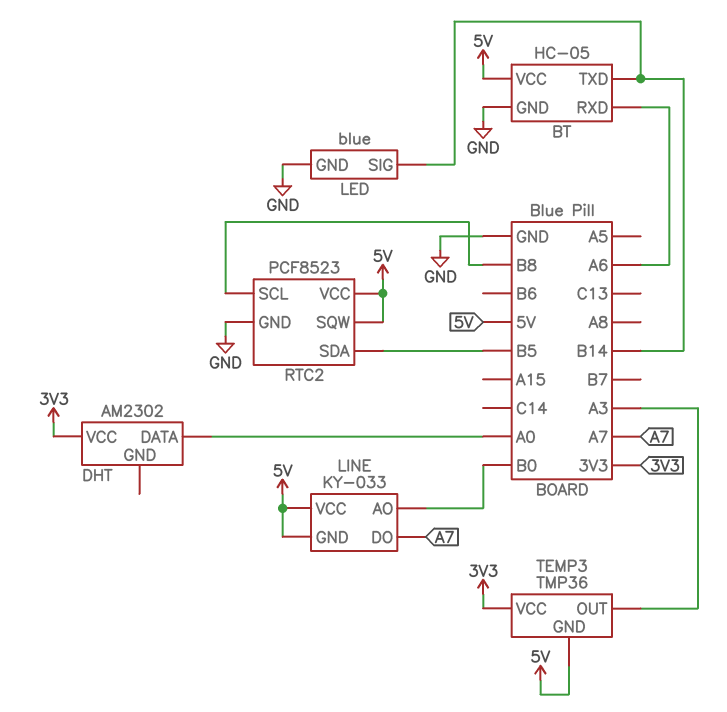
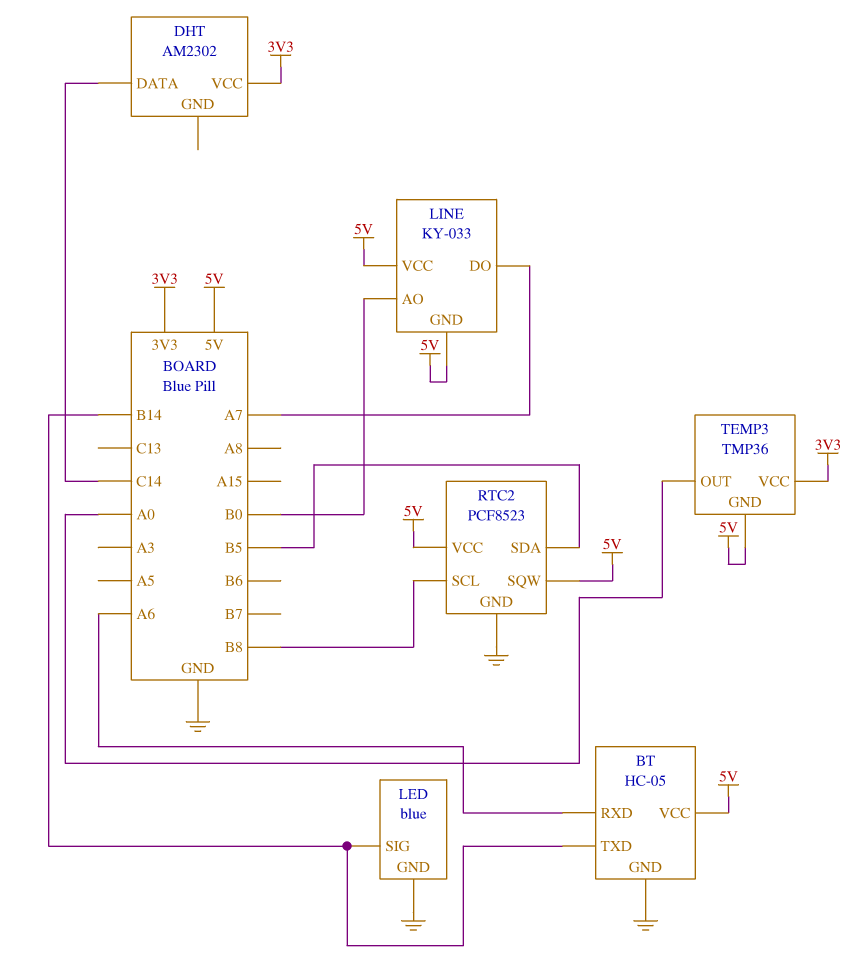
DHT pin DATA: A0 -> C14
TEMP3 pin OUT: A3 -> A0

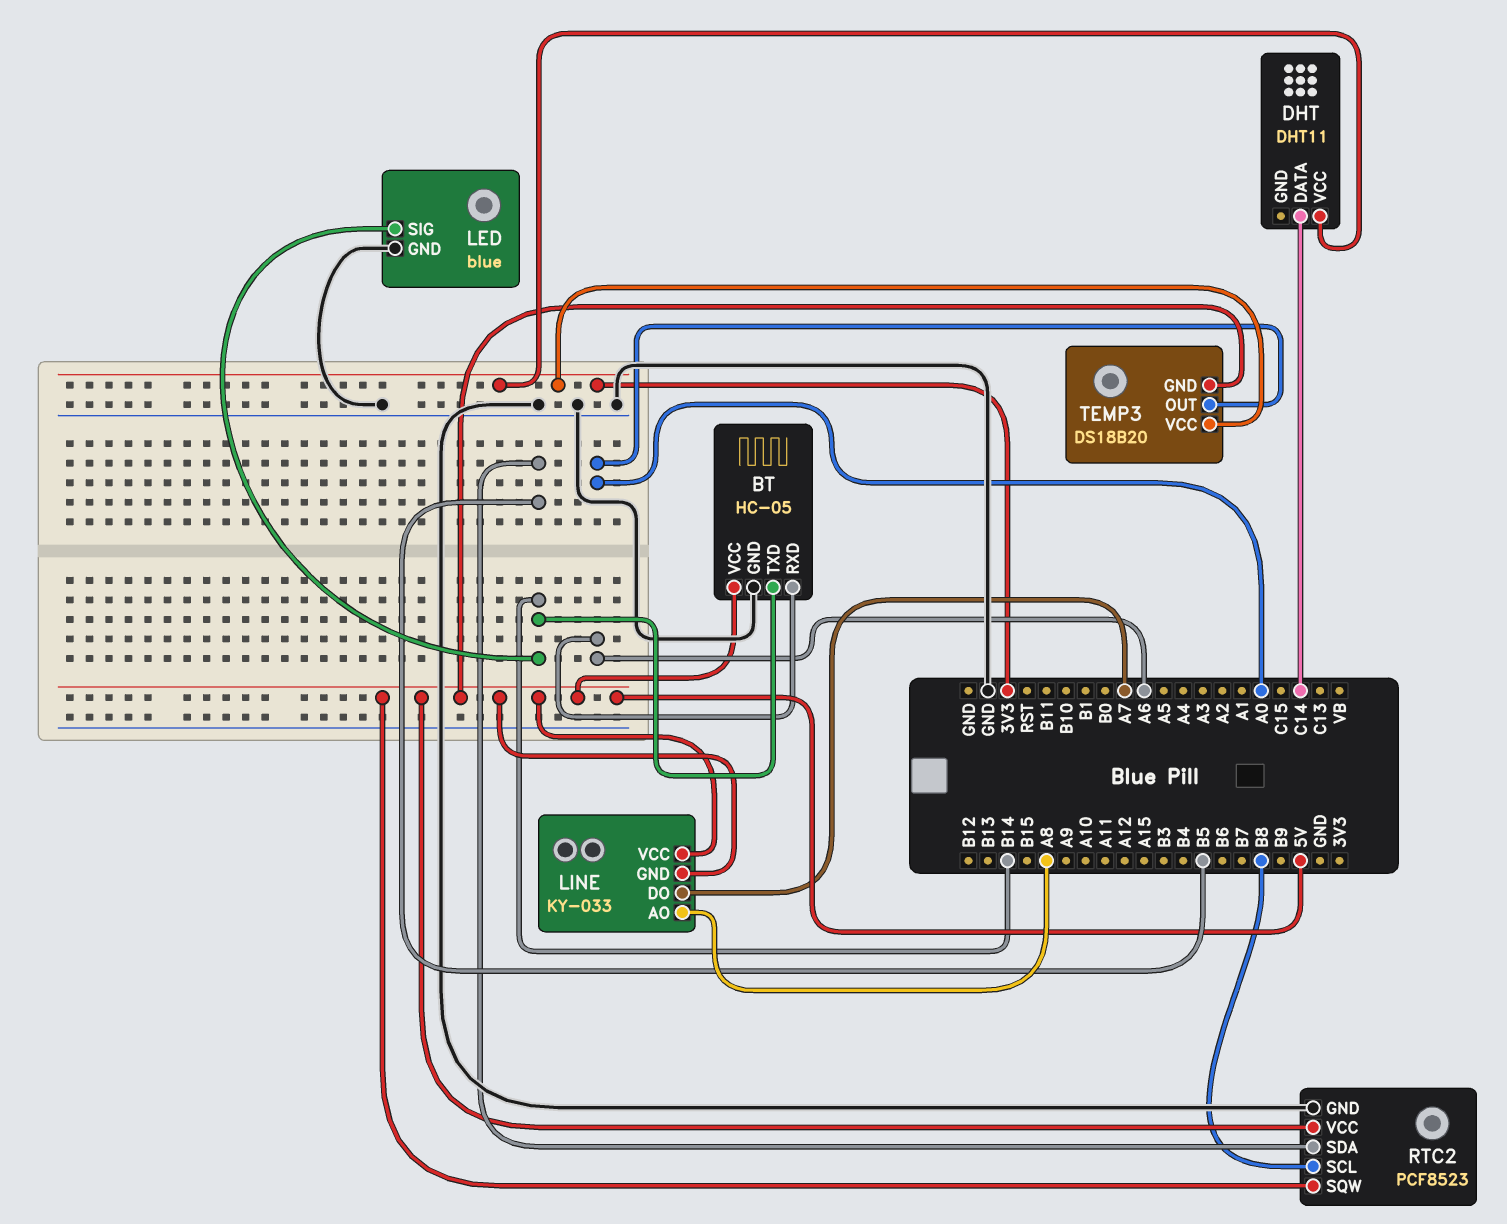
DHT: AM2302 -> DHT11
LINE pin AO: B0 -> A8
TEMP3: TMP36 -> DS18B20

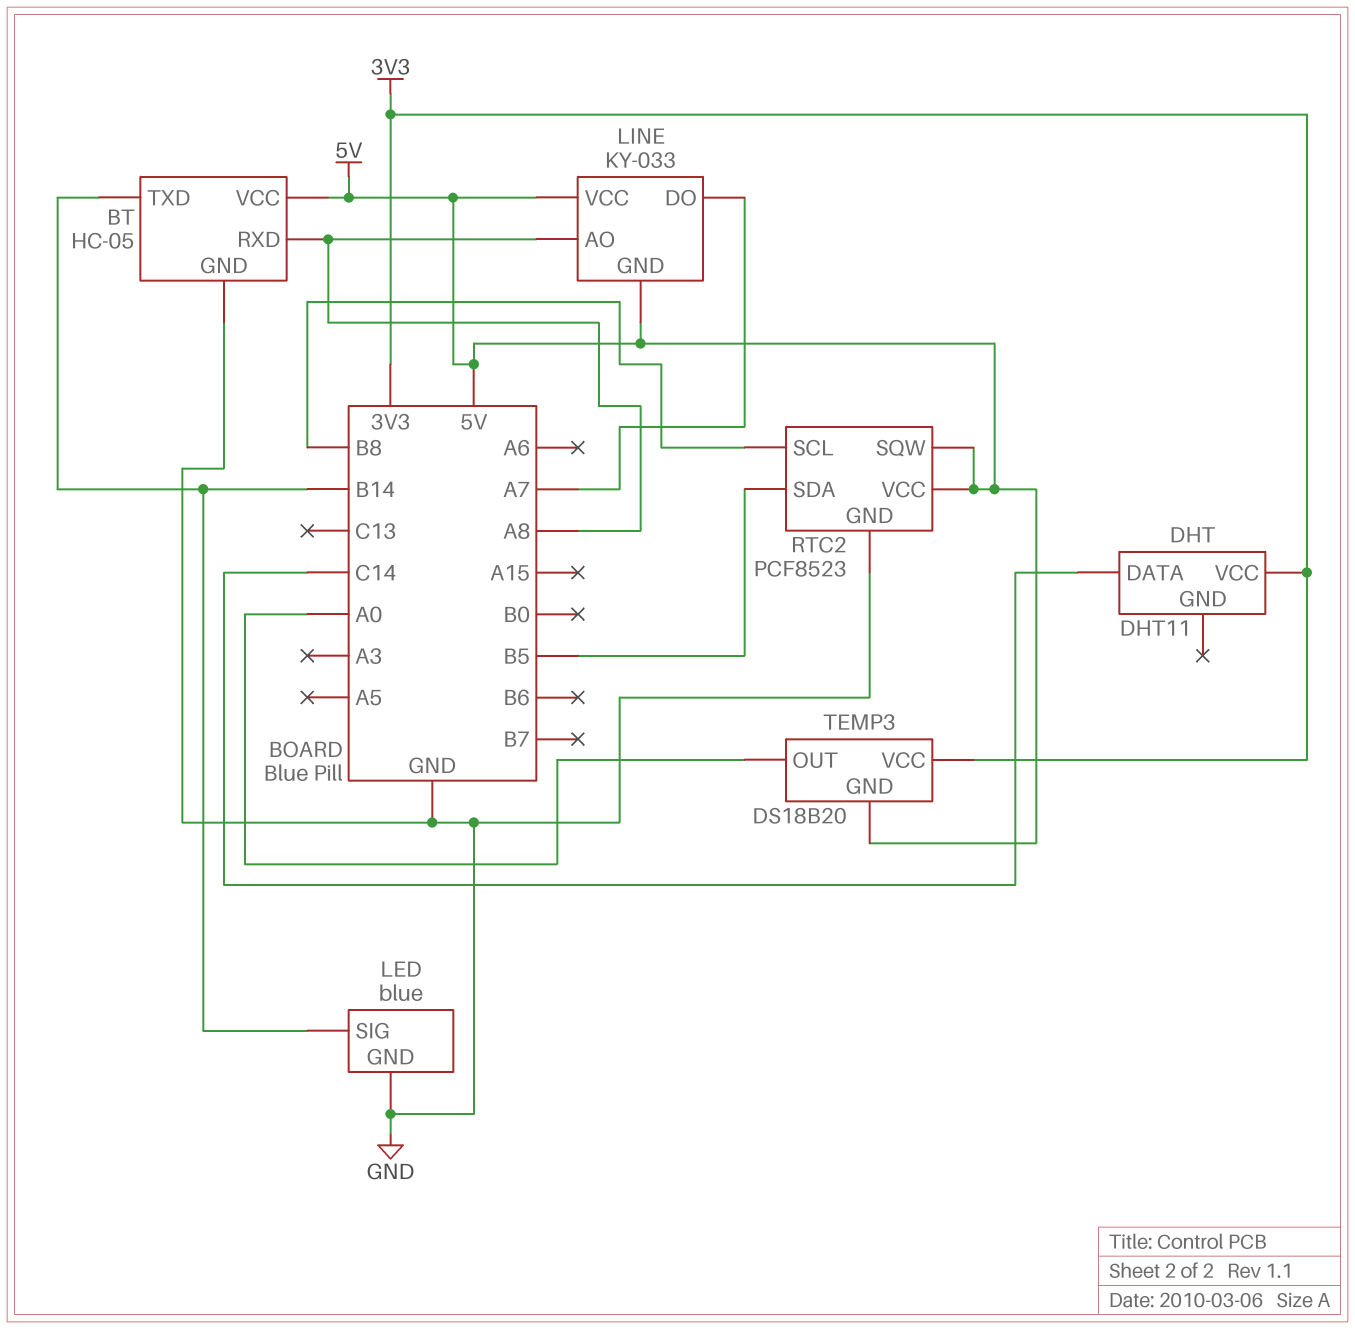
BT pin RXD: A6 -> A8

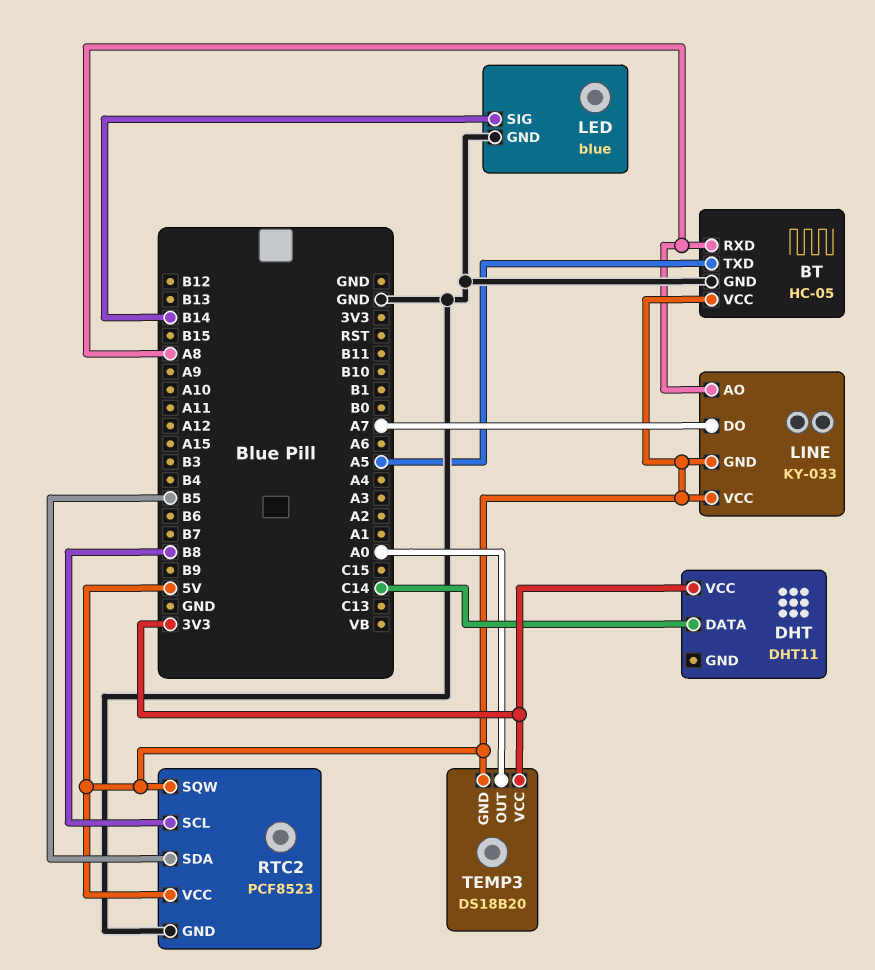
BT pin TXD: B14 -> A5

